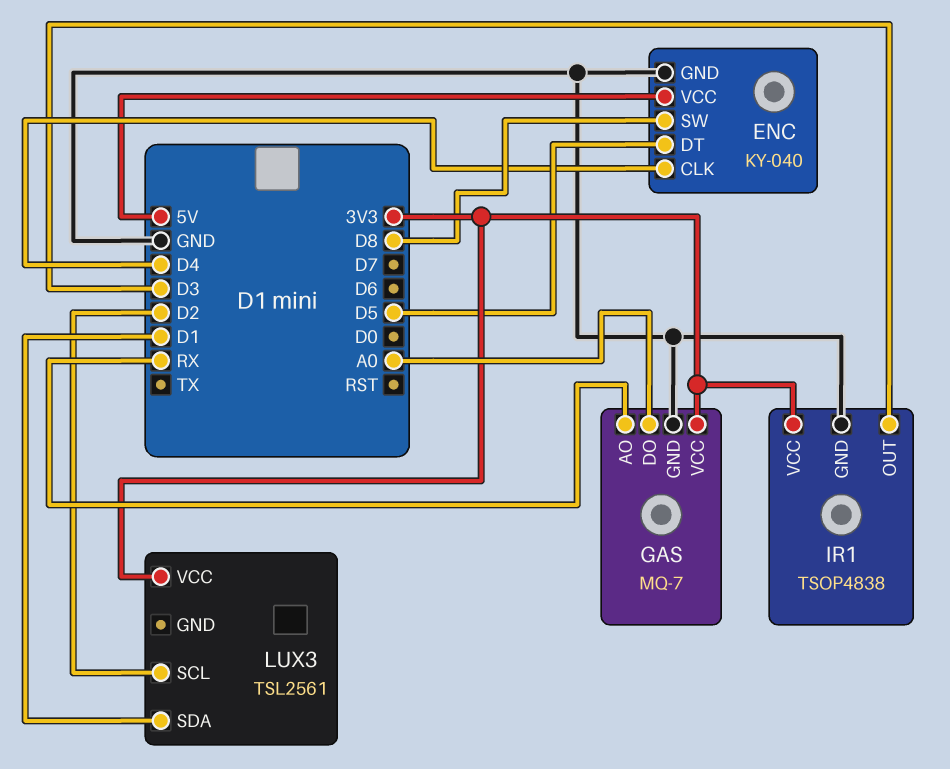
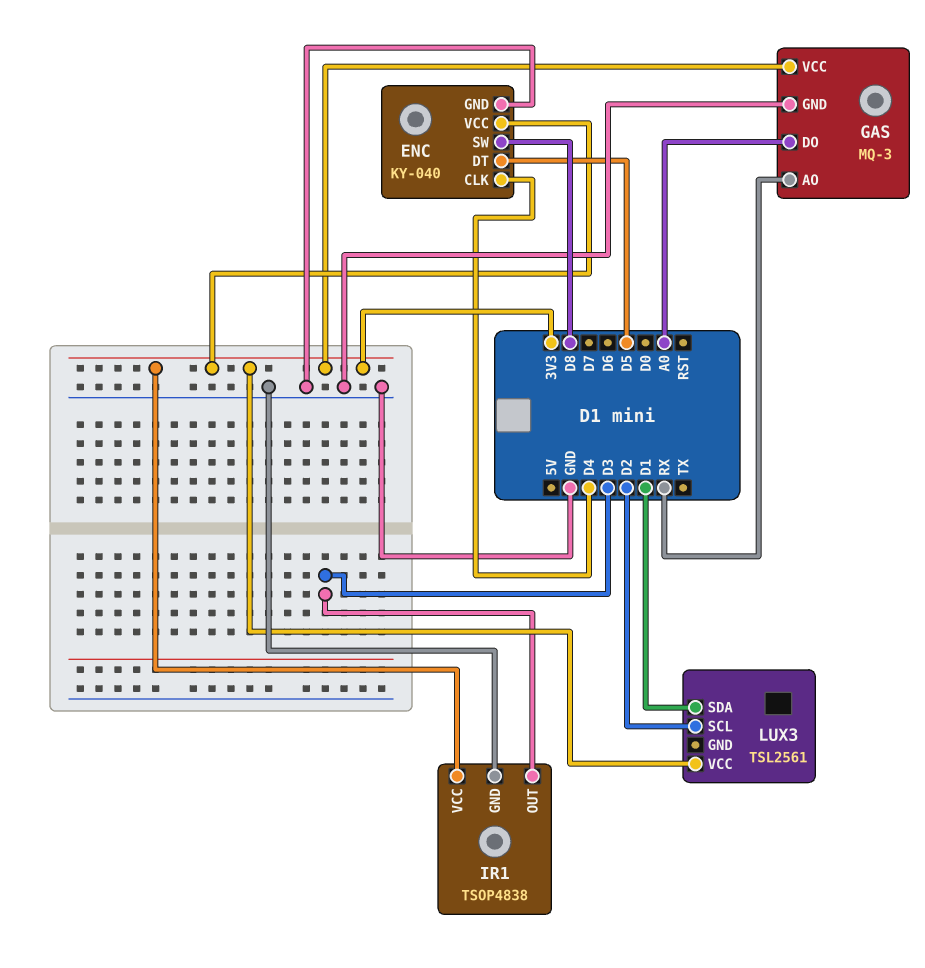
ENC pin VCC: 5V -> 3V3
GAS: MQ-7 -> MQ-3

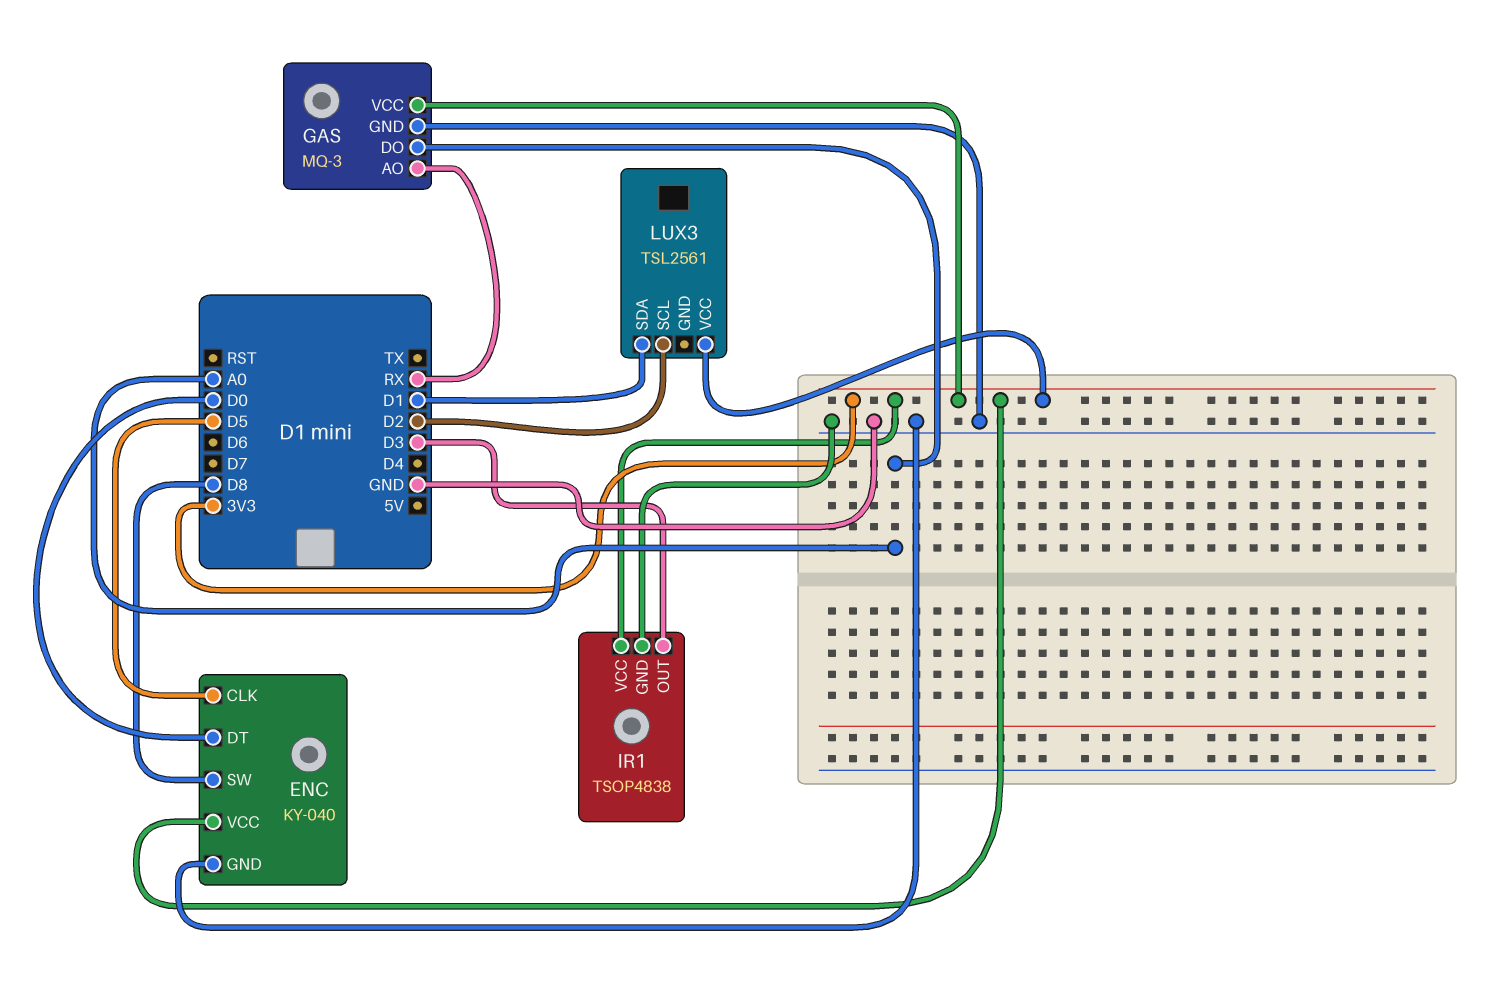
ENC pin CLK: D4 -> D5
ENC pin DT: D5 -> D0

